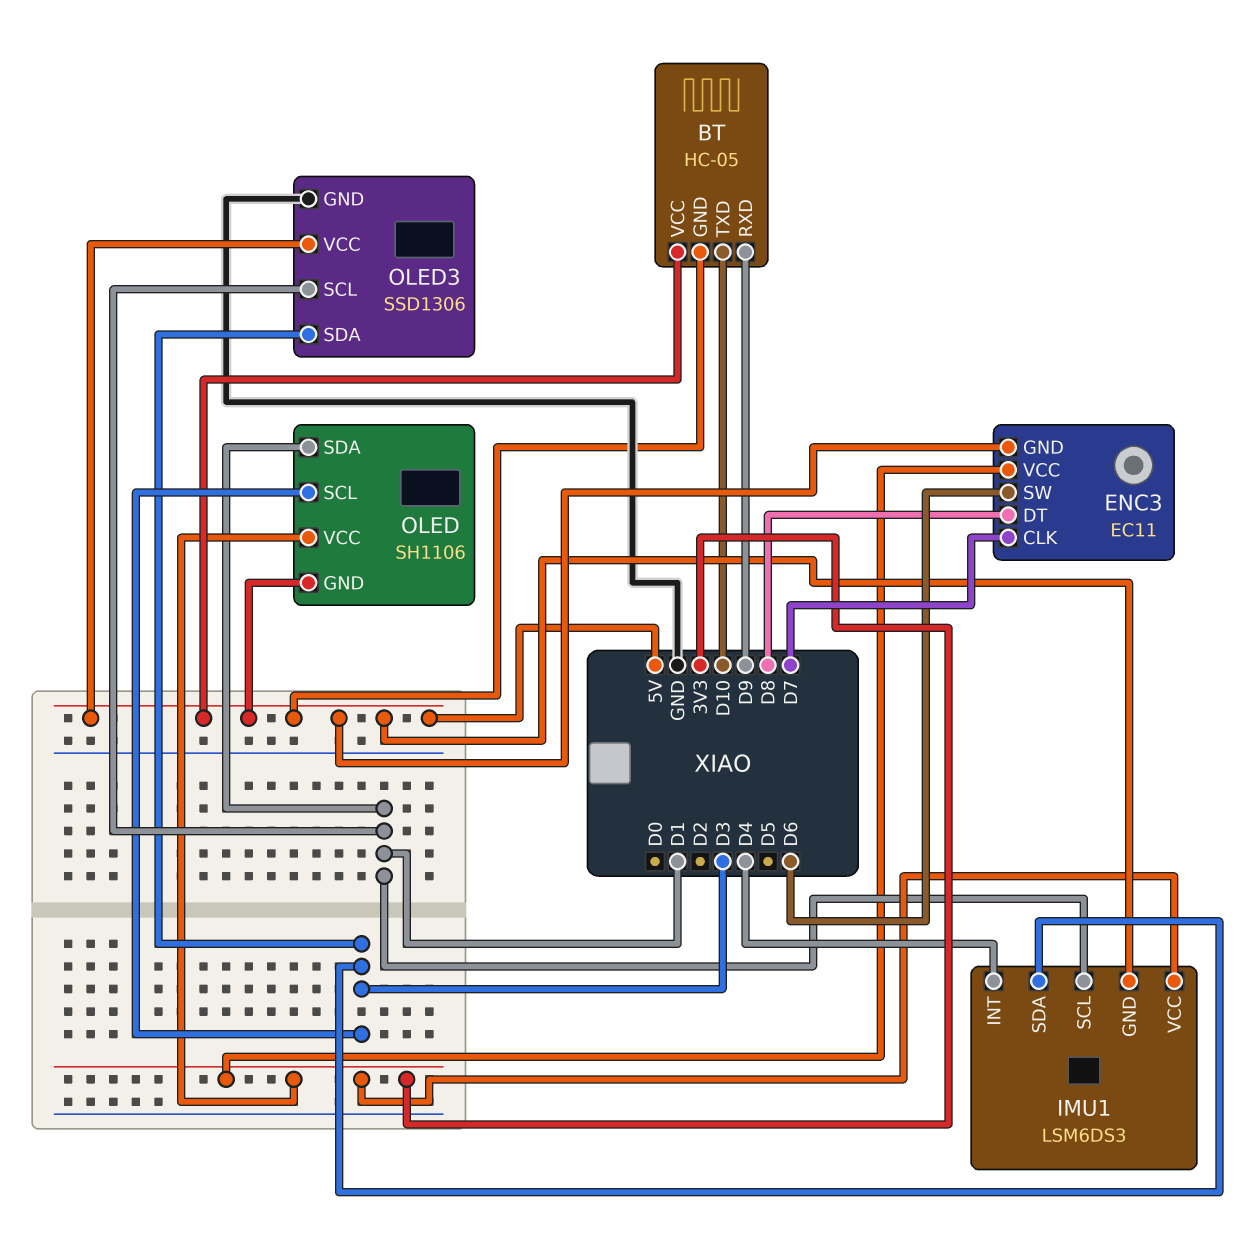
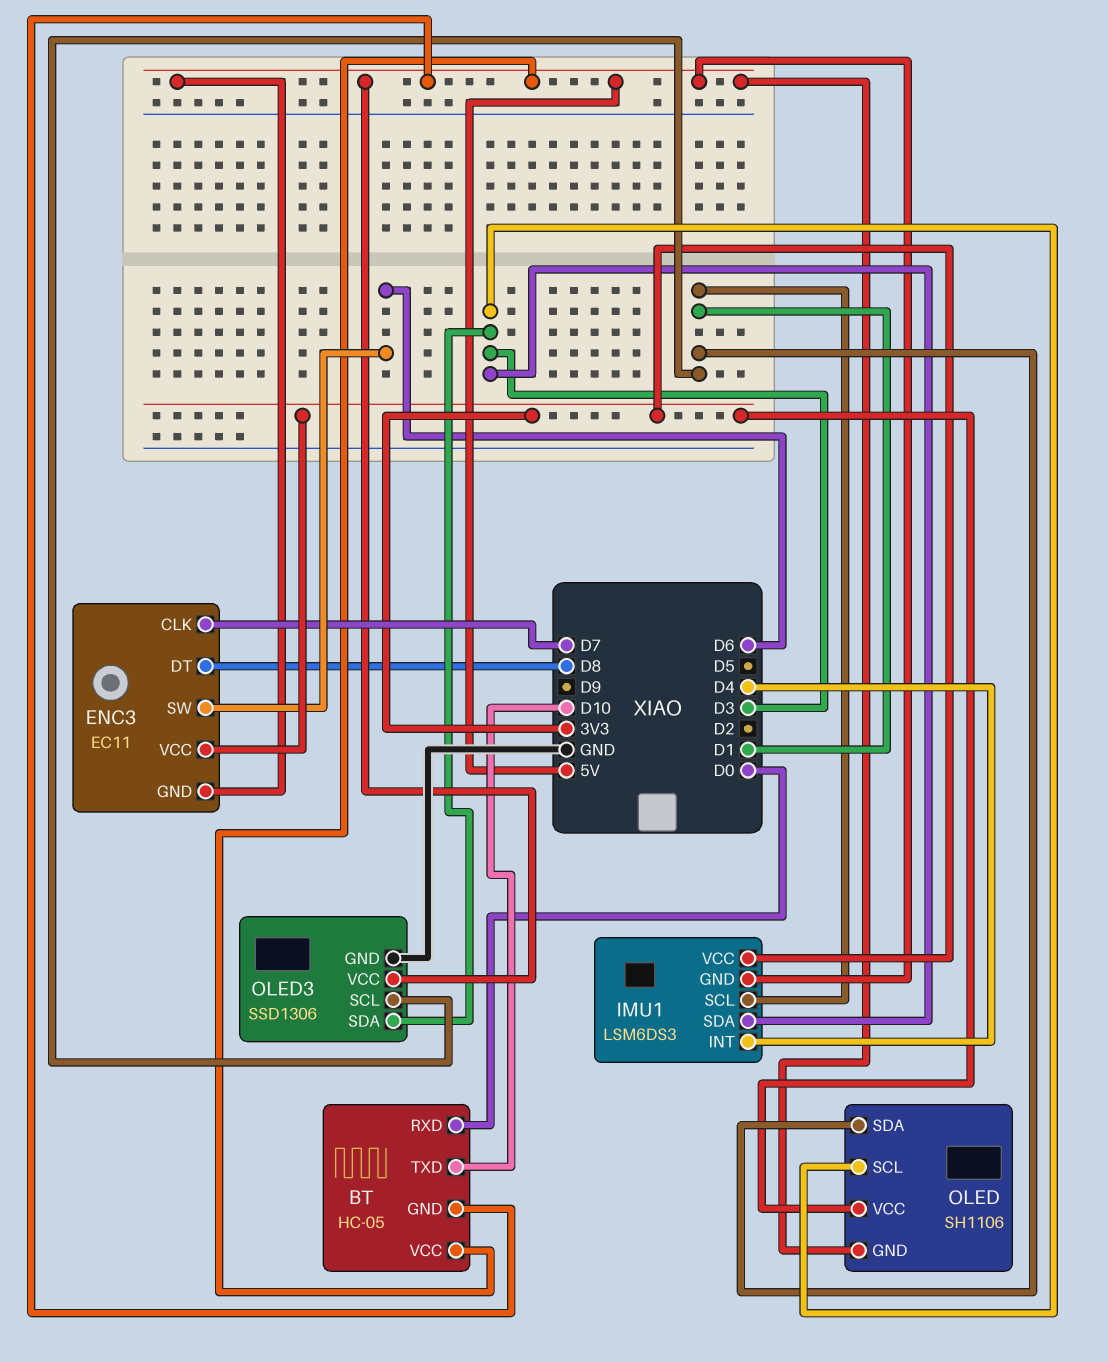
BT pin RXD: D9 -> D0

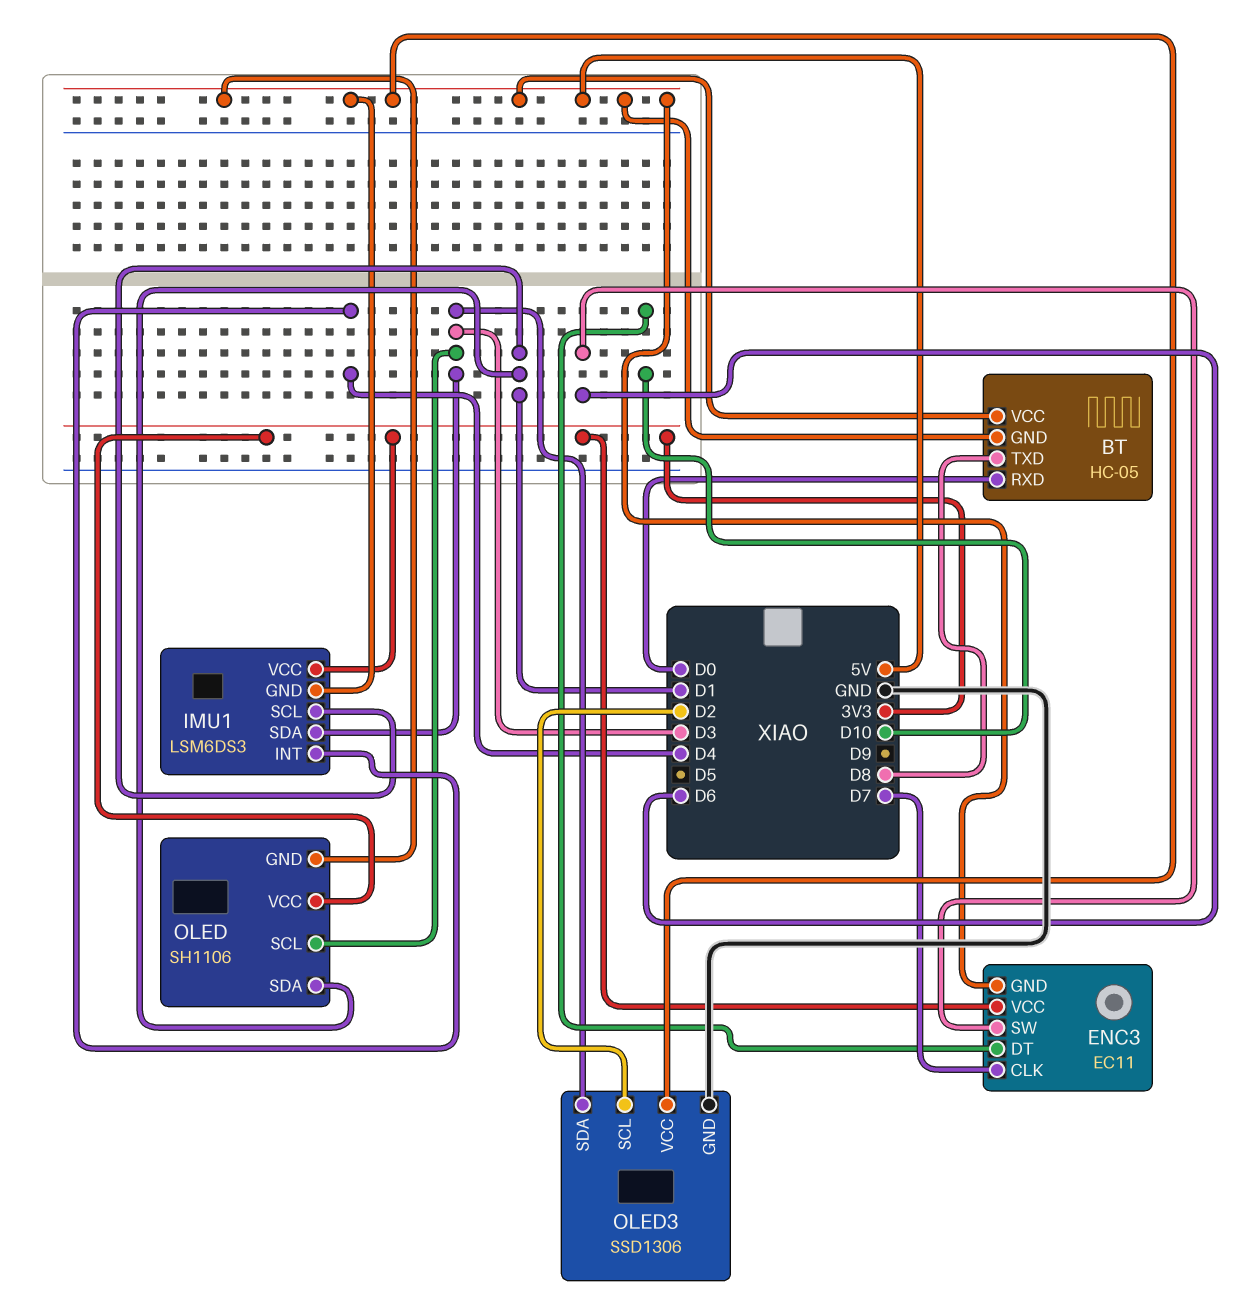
BT pin TXD: D10 -> D8
ENC3 pin DT: D8 -> D10
OLED3 pin SCL: D1 -> D2

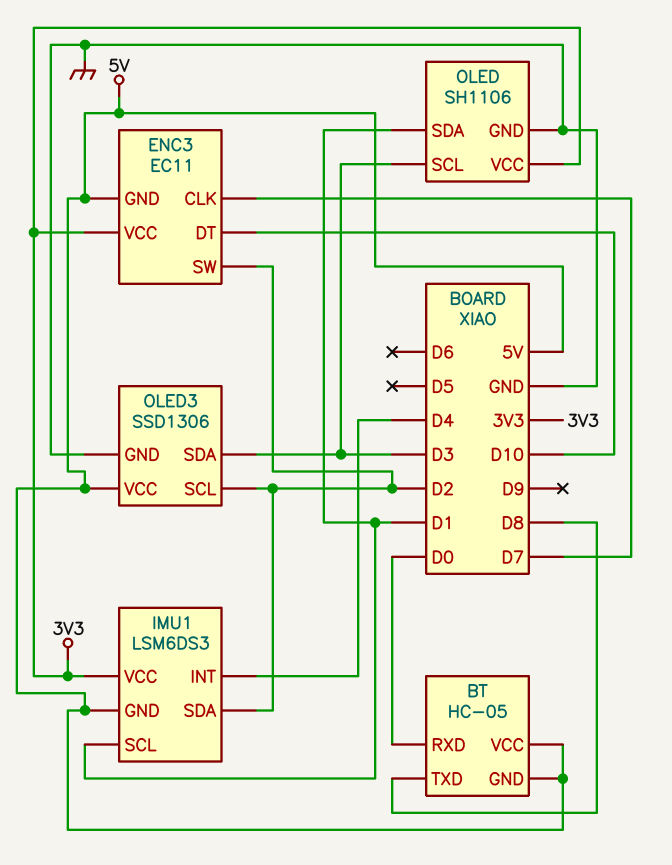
ENC3 pin SW: D6 -> D2
IMU1 pin SDA: D3 -> D2
OLED pin GND: 5V -> GND

